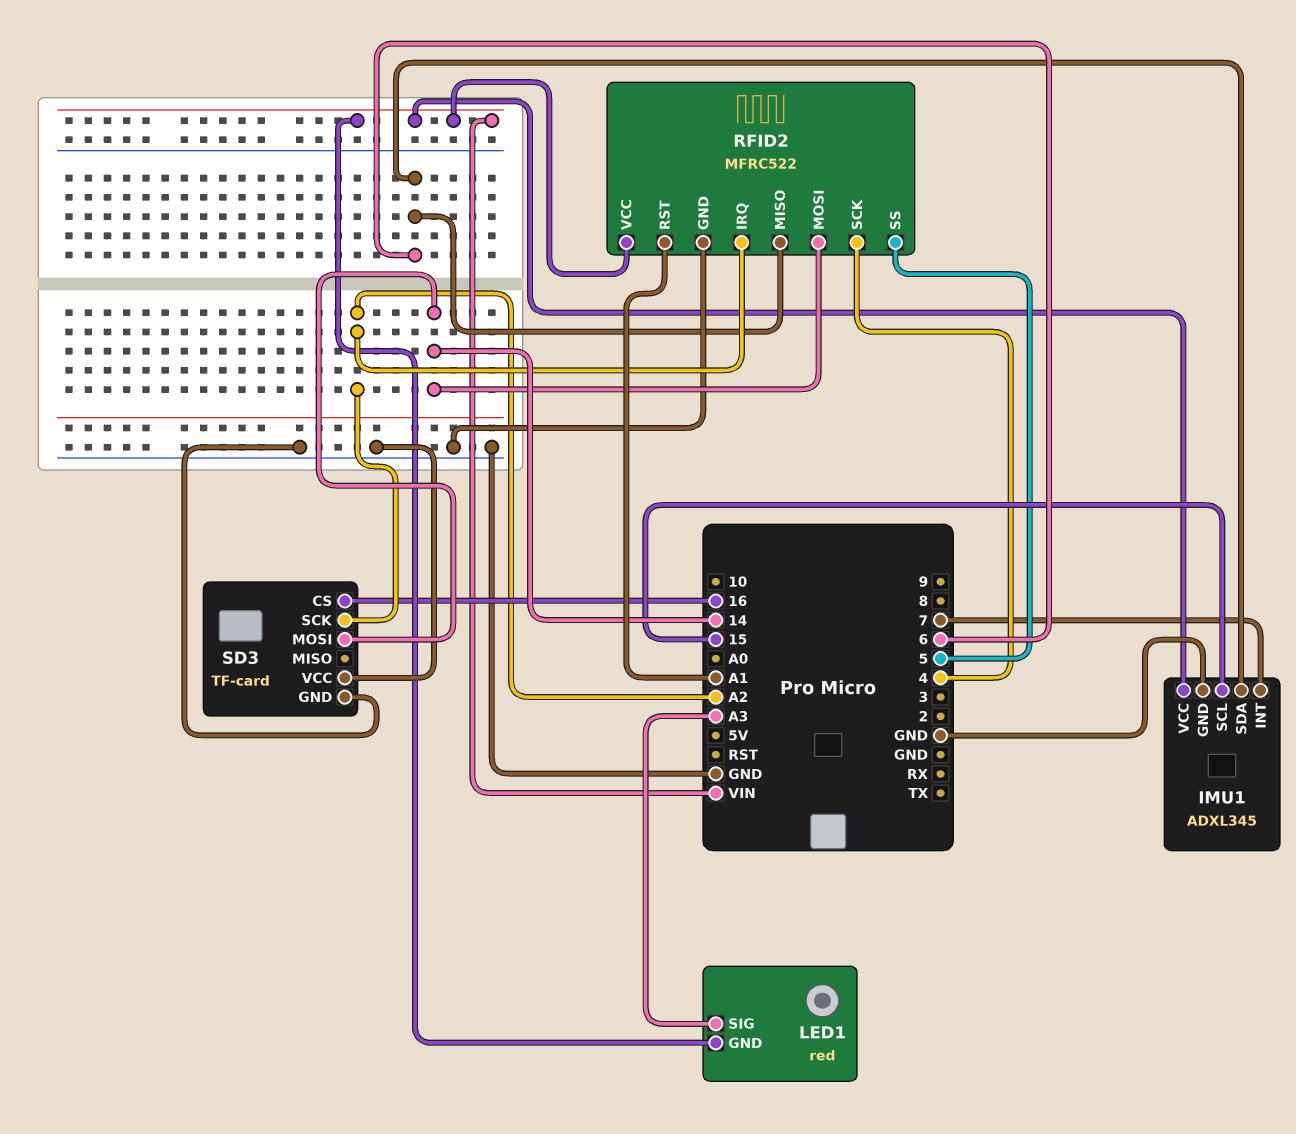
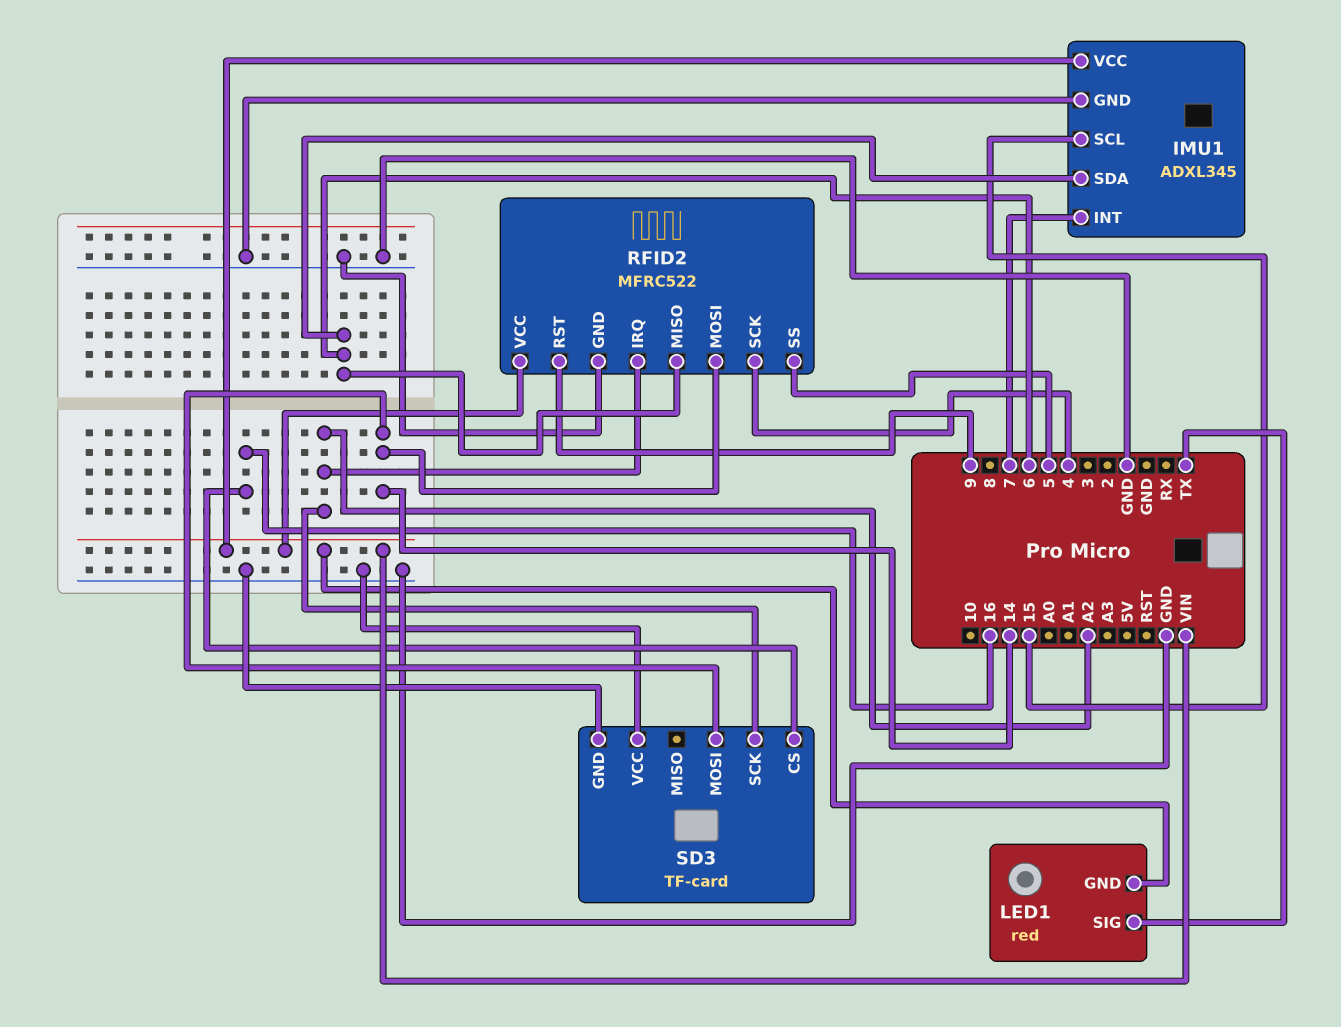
LED1 pin SIG: A3 -> TX
RFID2 pin RST: A1 -> 9

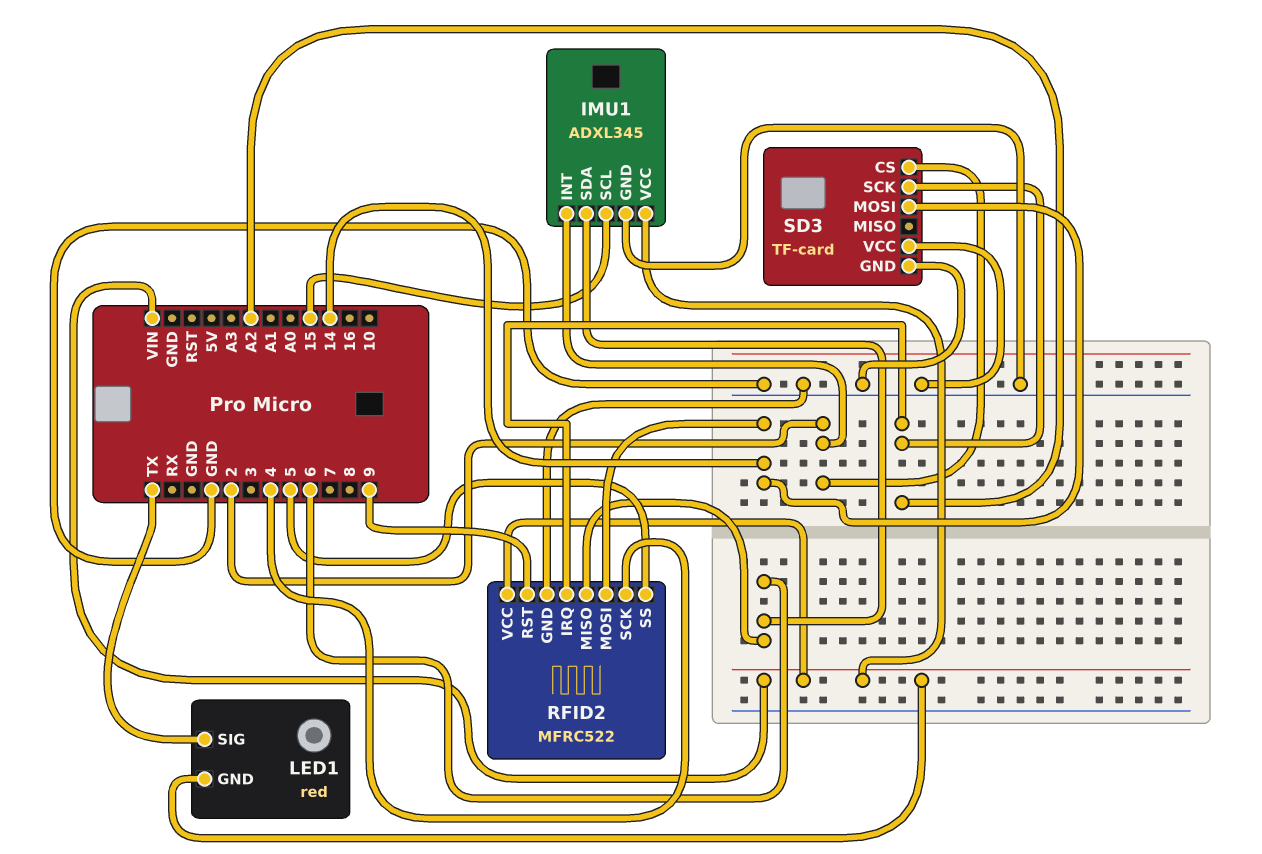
IMU1 pin INT: 7 -> 2
SD3 pin CS: 16 -> 2

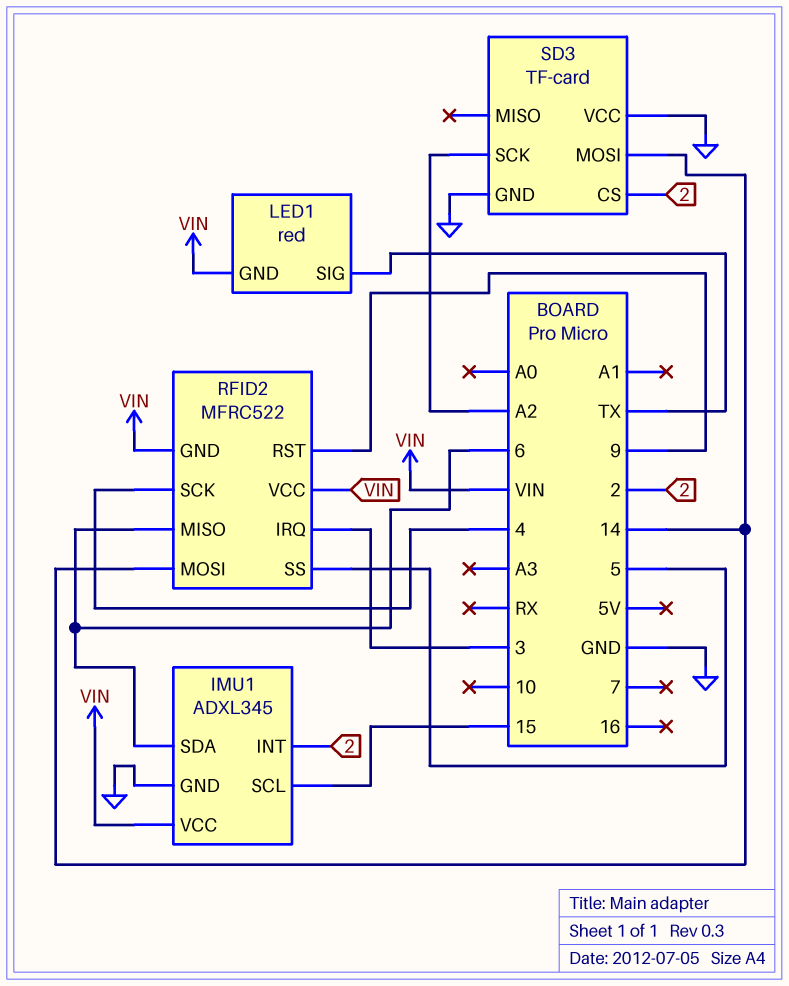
RFID2 pin GND: GND -> VIN
RFID2 pin IRQ: A2 -> 3

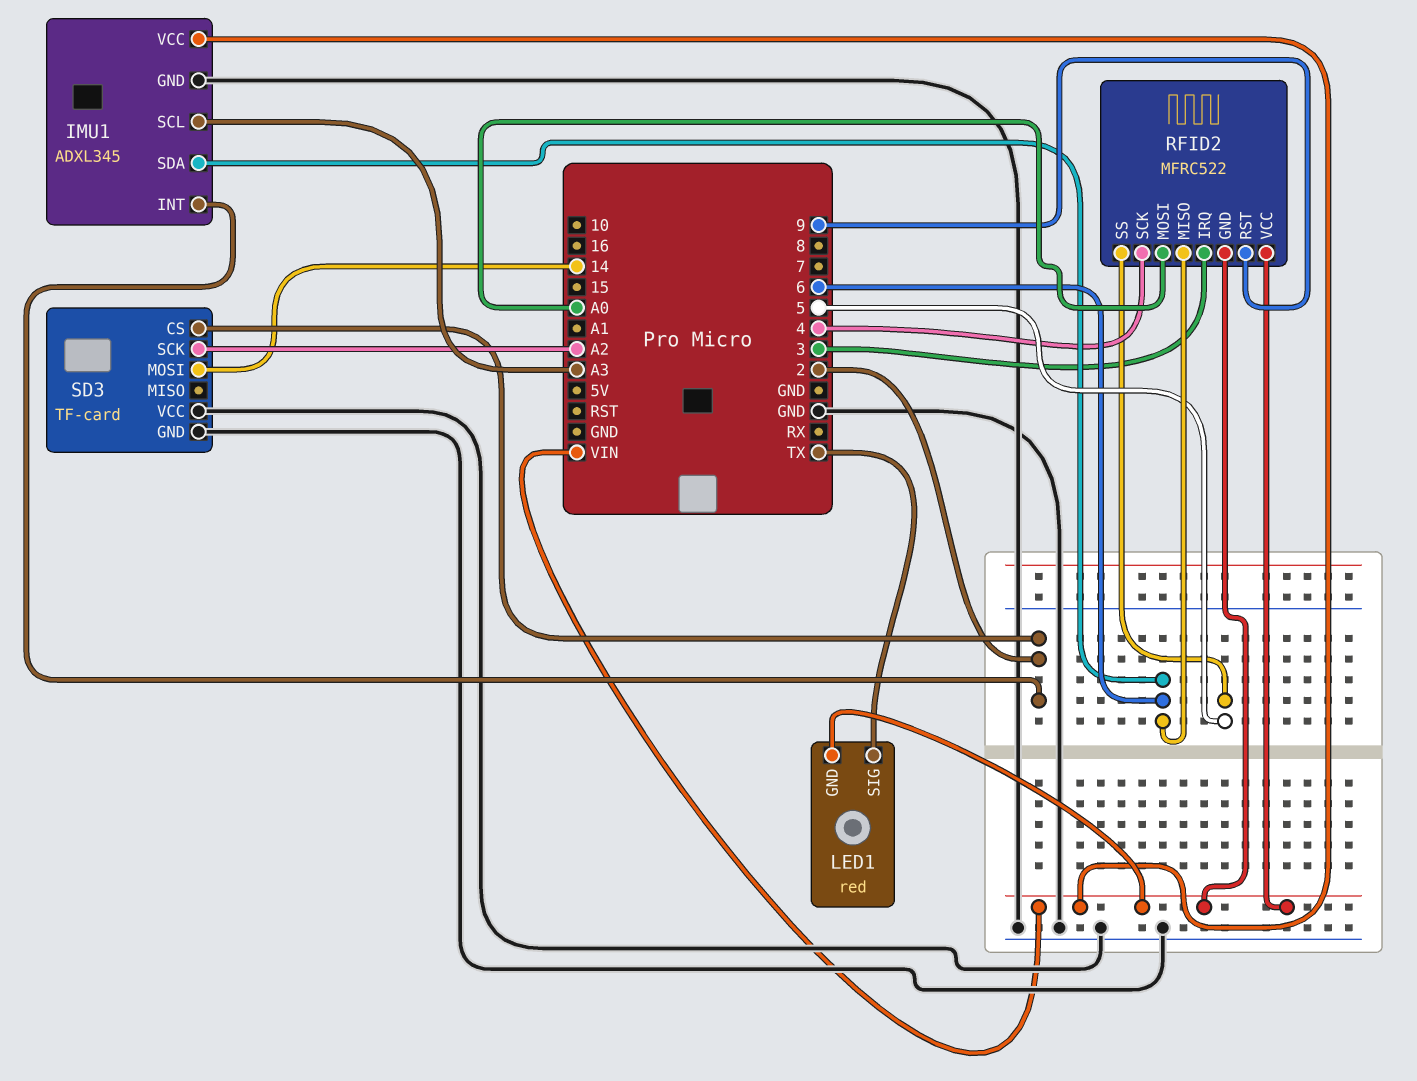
IMU1 pin SCL: 15 -> A3
RFID2 pin MOSI: 14 -> A0

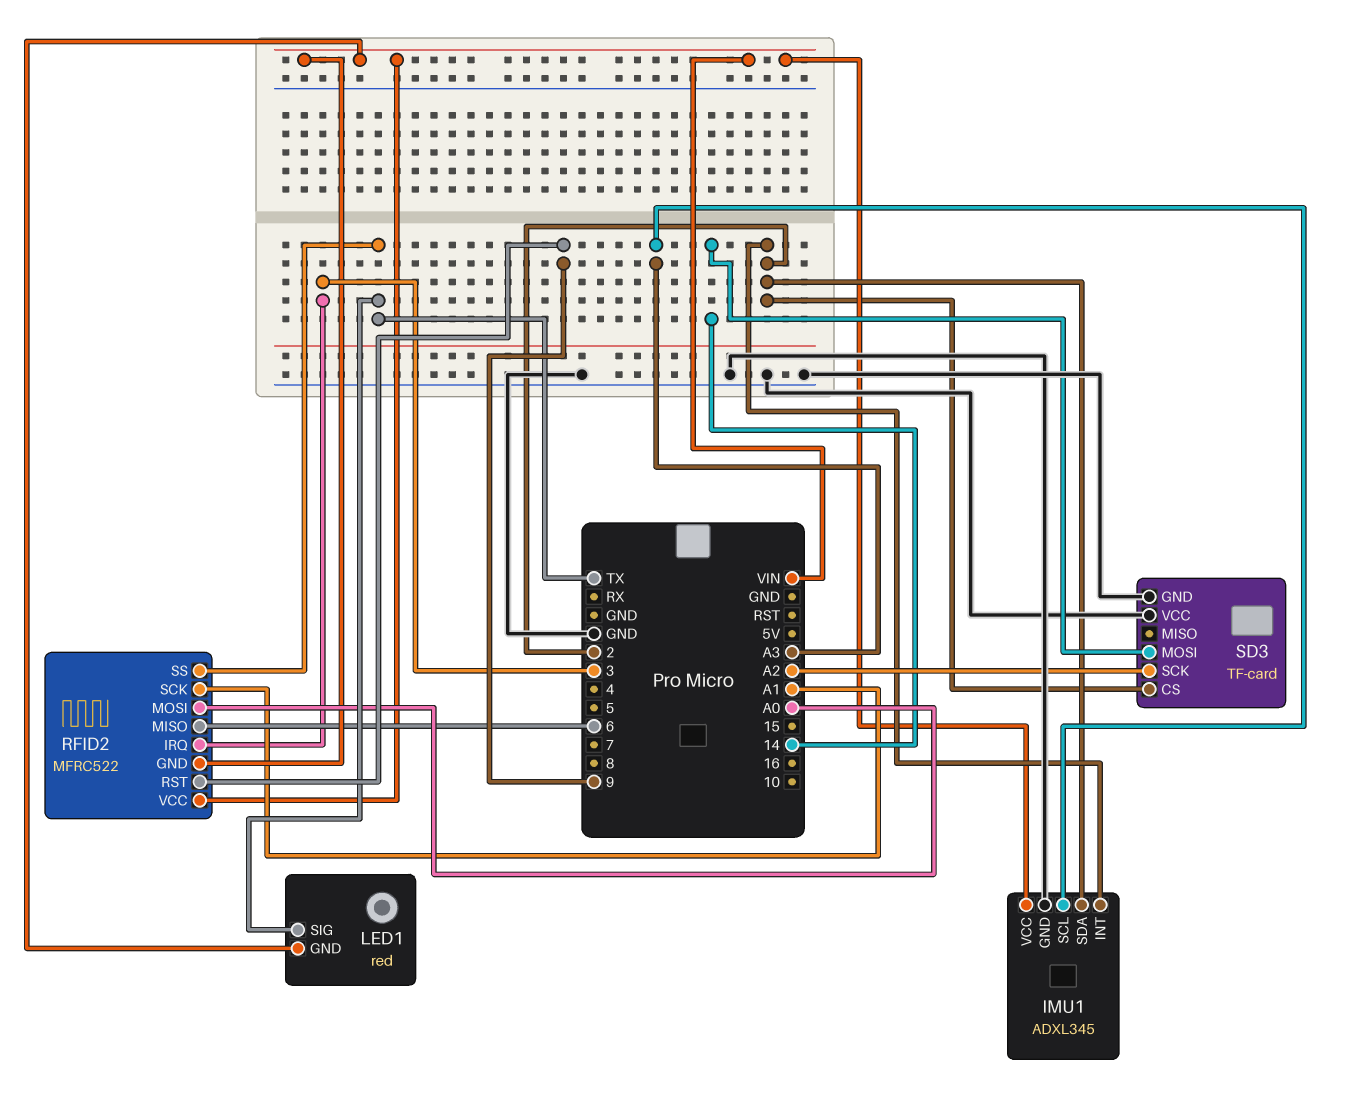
IMU1 pin SDA: 6 -> 2
RFID2 pin SCK: 4 -> A1
RFID2 pin SS: 5 -> TX

